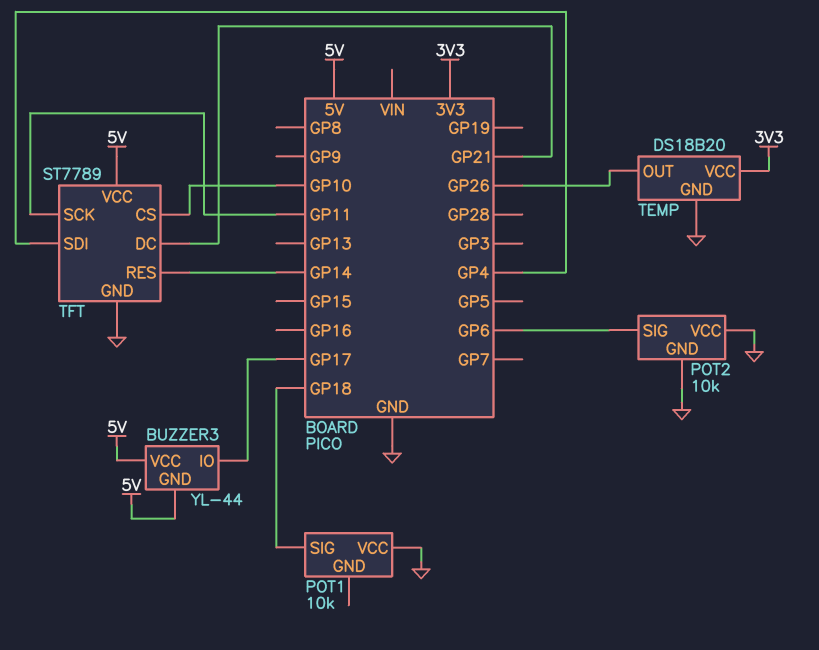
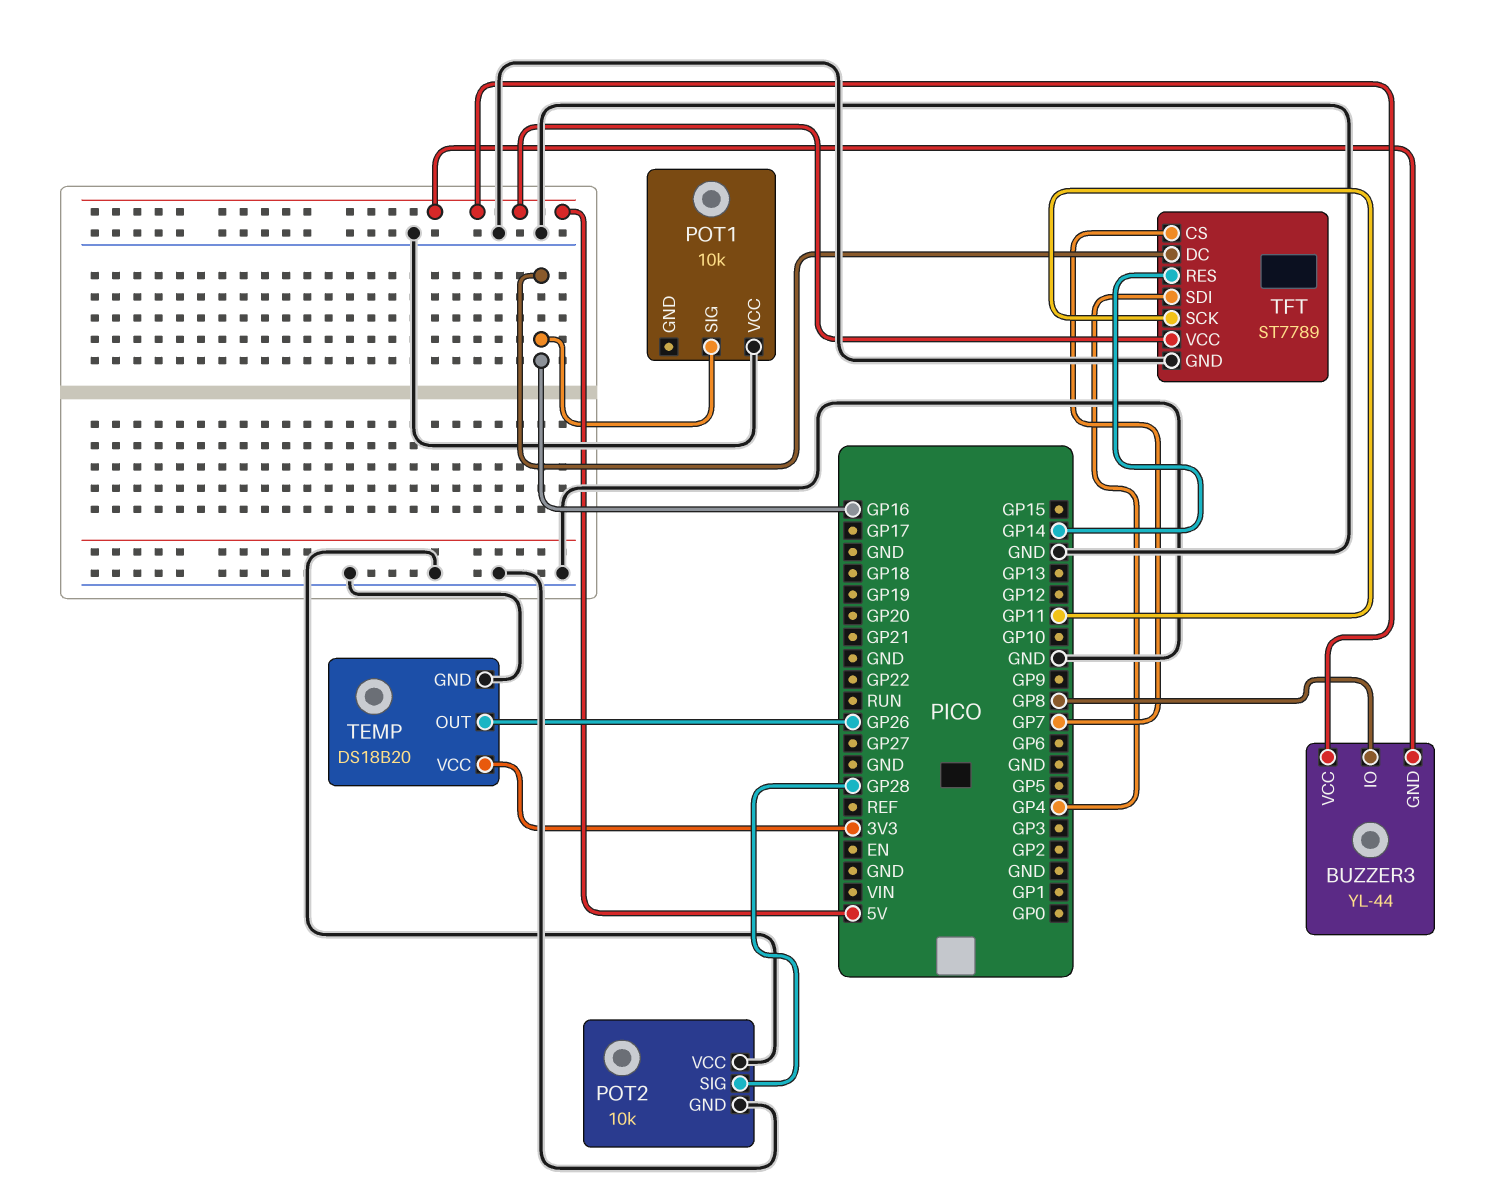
BUZZER3 pin IO: GP17 -> GP8
POT1 pin SIG: GP18 -> GP16
POT2 pin SIG: GP6 -> GP28
TFT pin CS: GP10 -> GP7
TFT pin DC: GP21 -> GP16

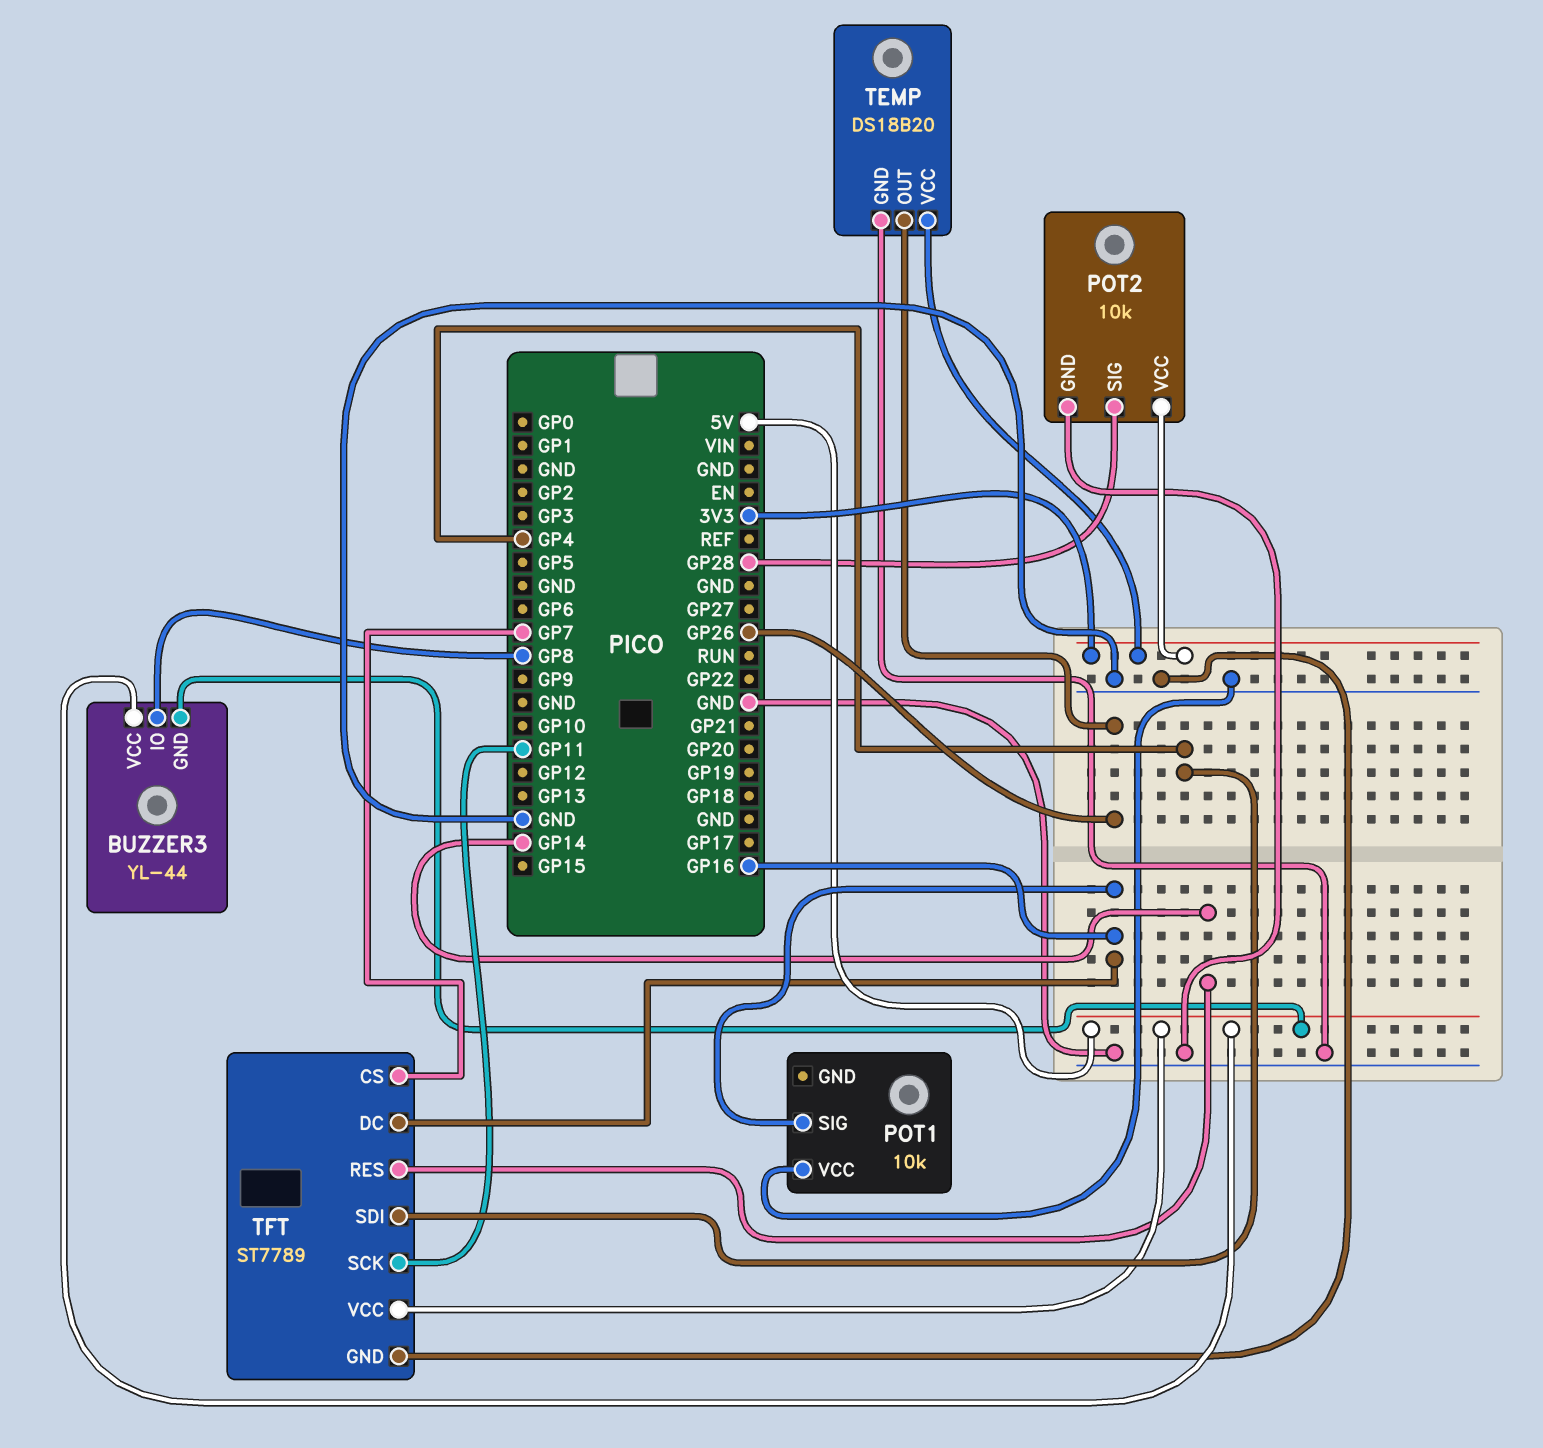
POT2 pin VCC: GND -> 3V3

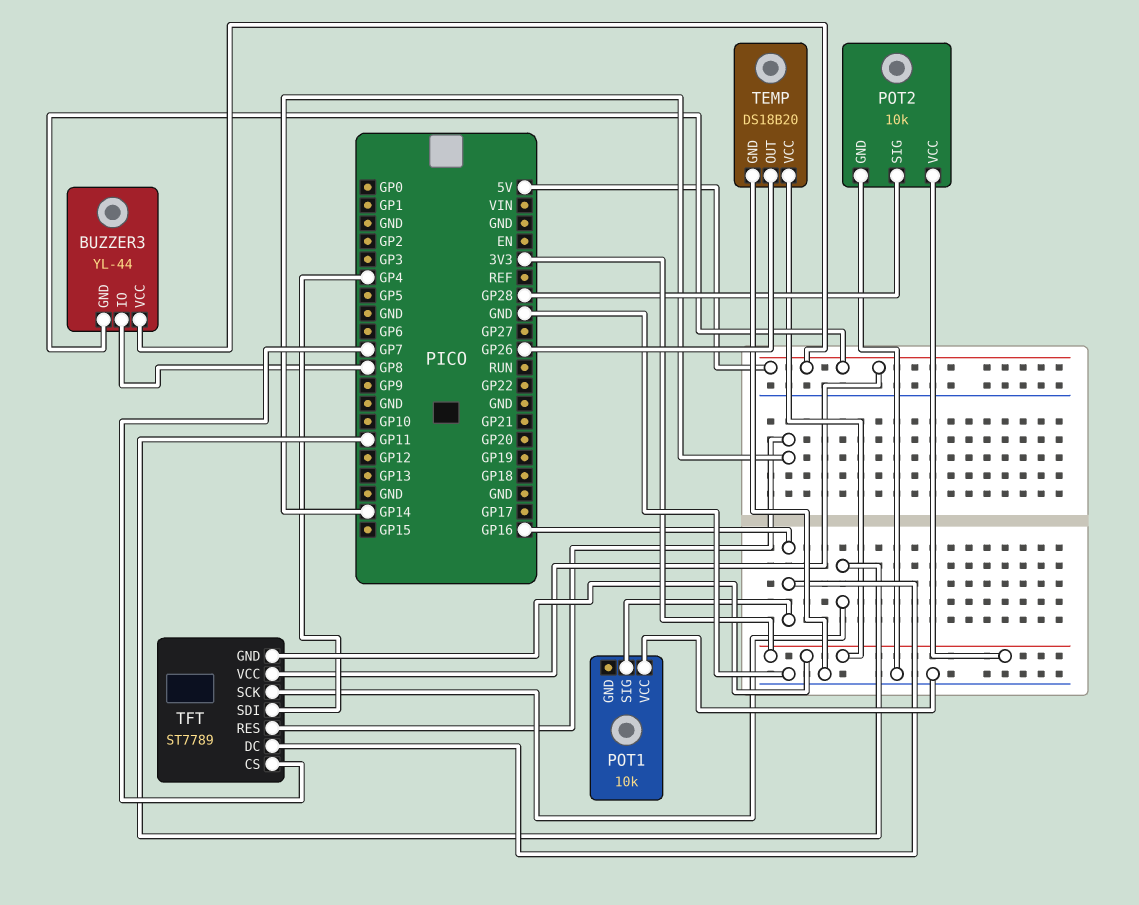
TFT pin GND: GND -> 3V3

